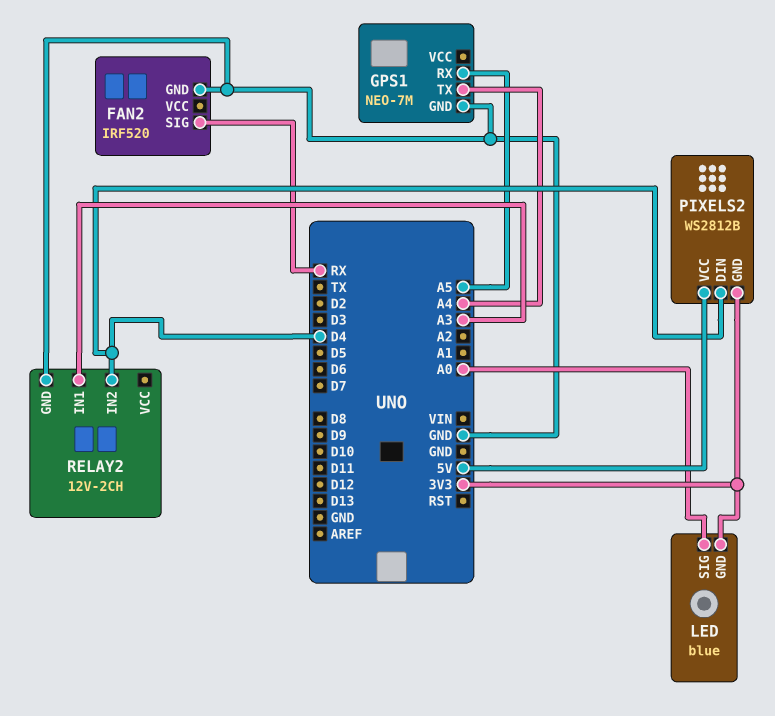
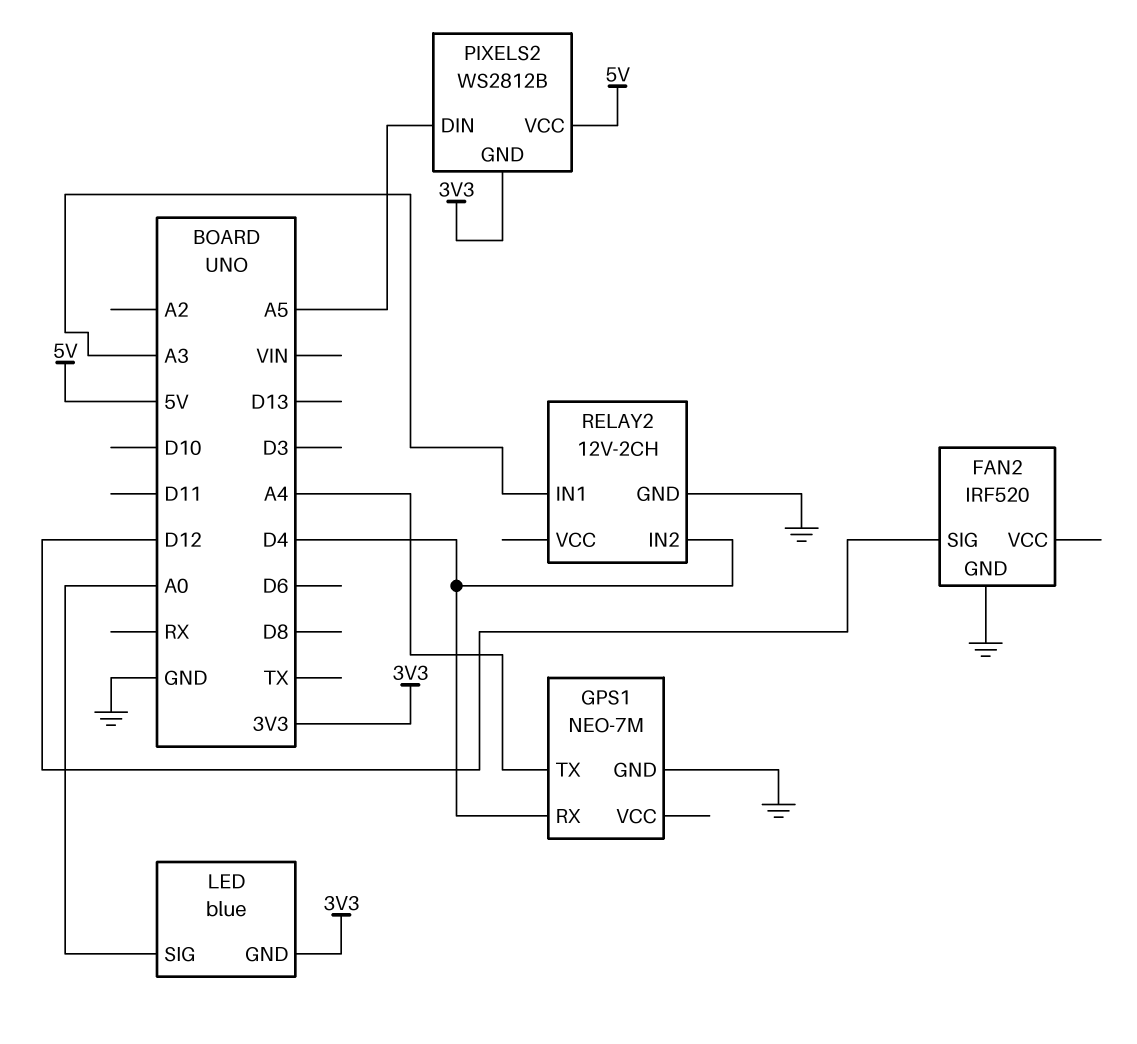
FAN2 pin SIG: RX -> D12
GPS1 pin RX: A5 -> D4
PIXELS2 pin DIN: D4 -> A5

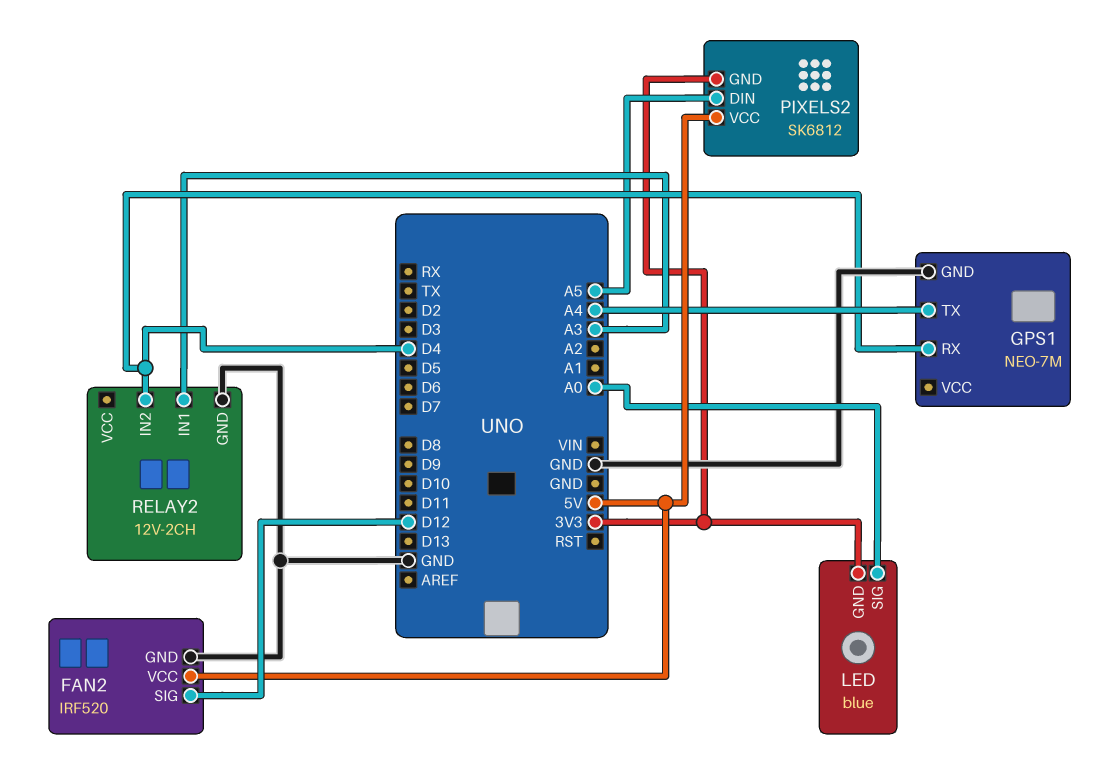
FAN2 pin VCC: none -> 5V
PIXELS2: WS2812B -> SK6812

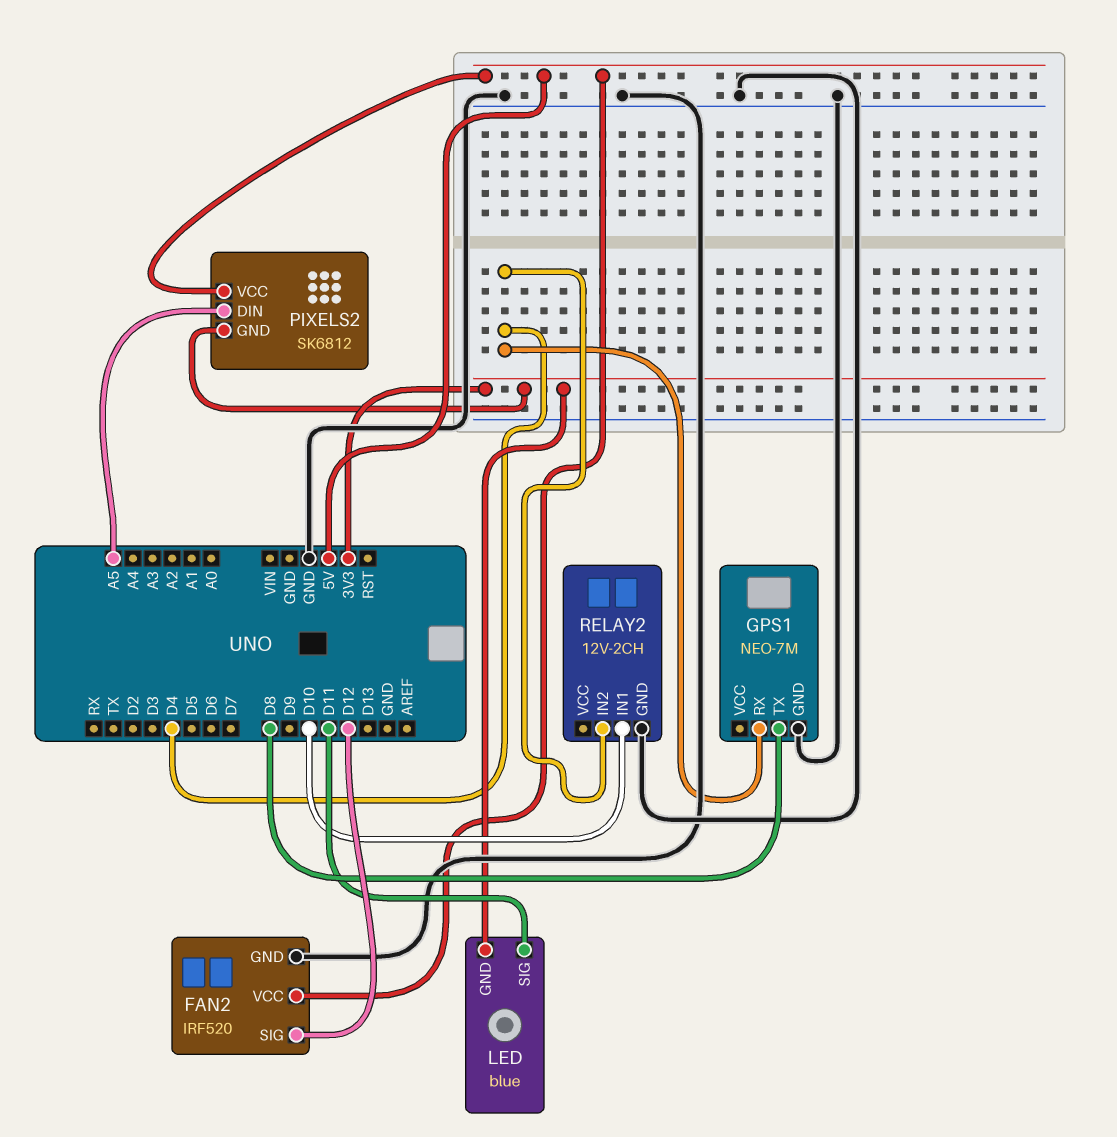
GPS1 pin TX: A4 -> D8
LED pin SIG: A0 -> D11
RELAY2 pin IN1: A3 -> D10

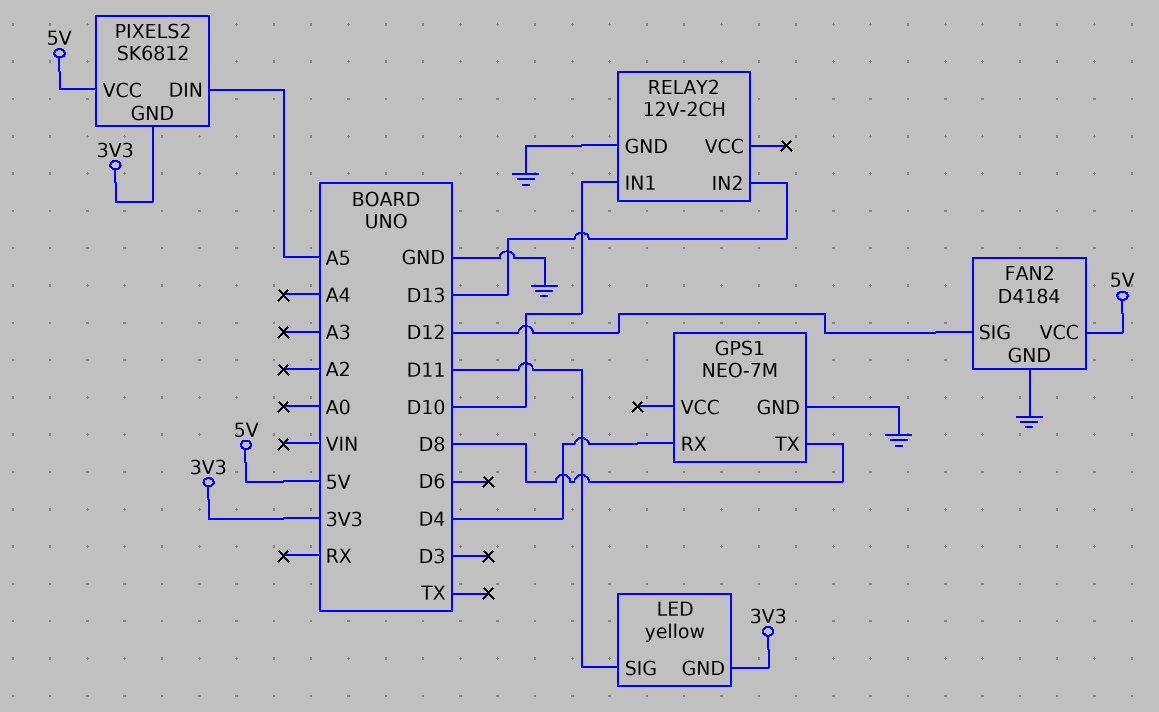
FAN2: IRF520 -> D4184
LED: blue -> yellow
RELAY2 pin IN2: D4 -> D13

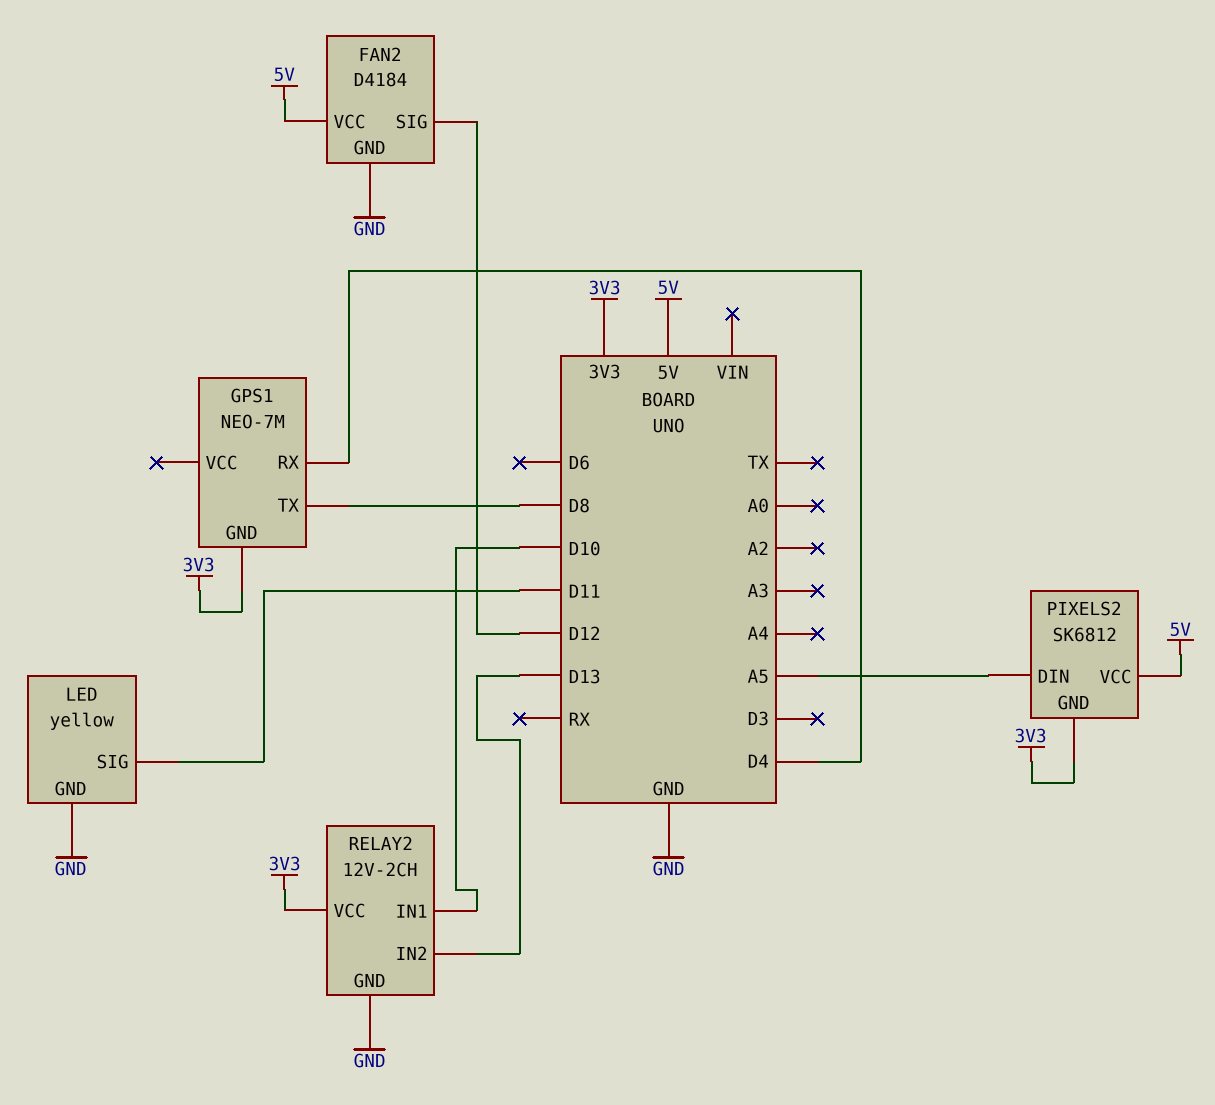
GPS1 pin GND: GND -> 3V3
LED pin GND: 3V3 -> GND
RELAY2 pin VCC: none -> 3V3

